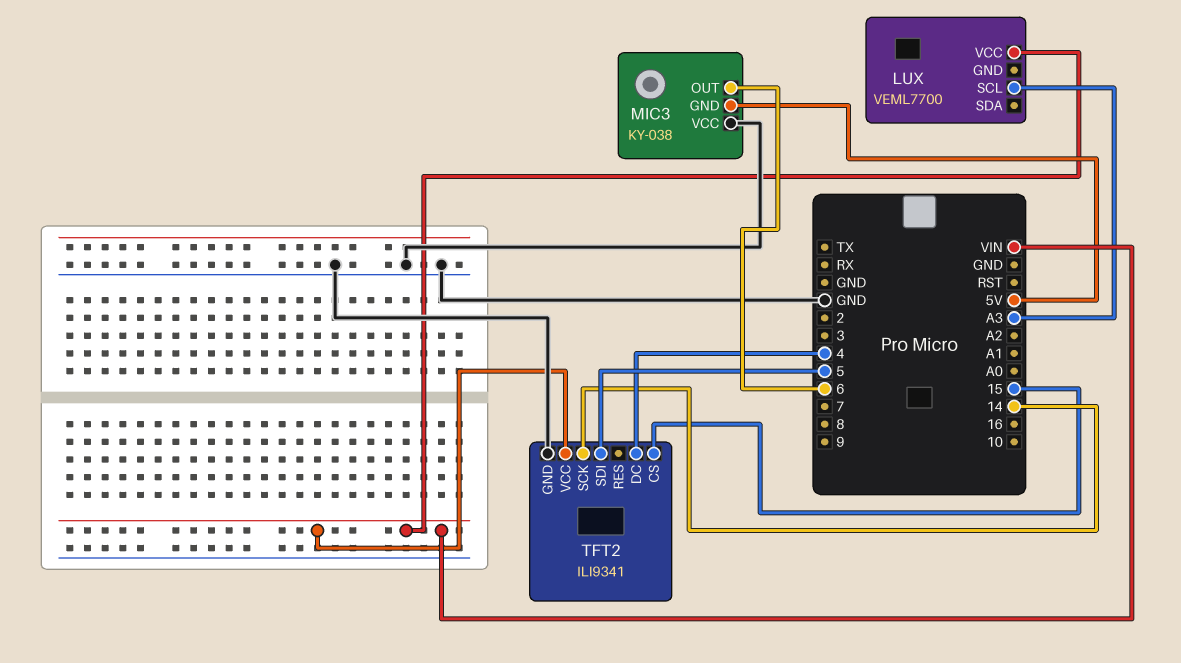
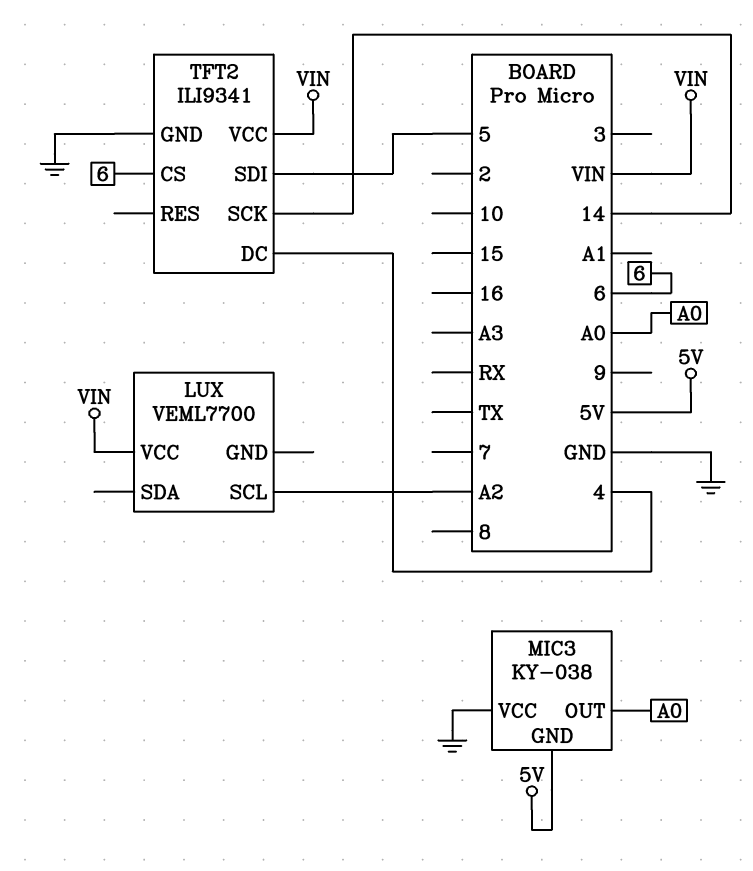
LUX pin SCL: A3 -> A2
MIC3 pin OUT: 6 -> A0
TFT2 pin CS: 15 -> 6

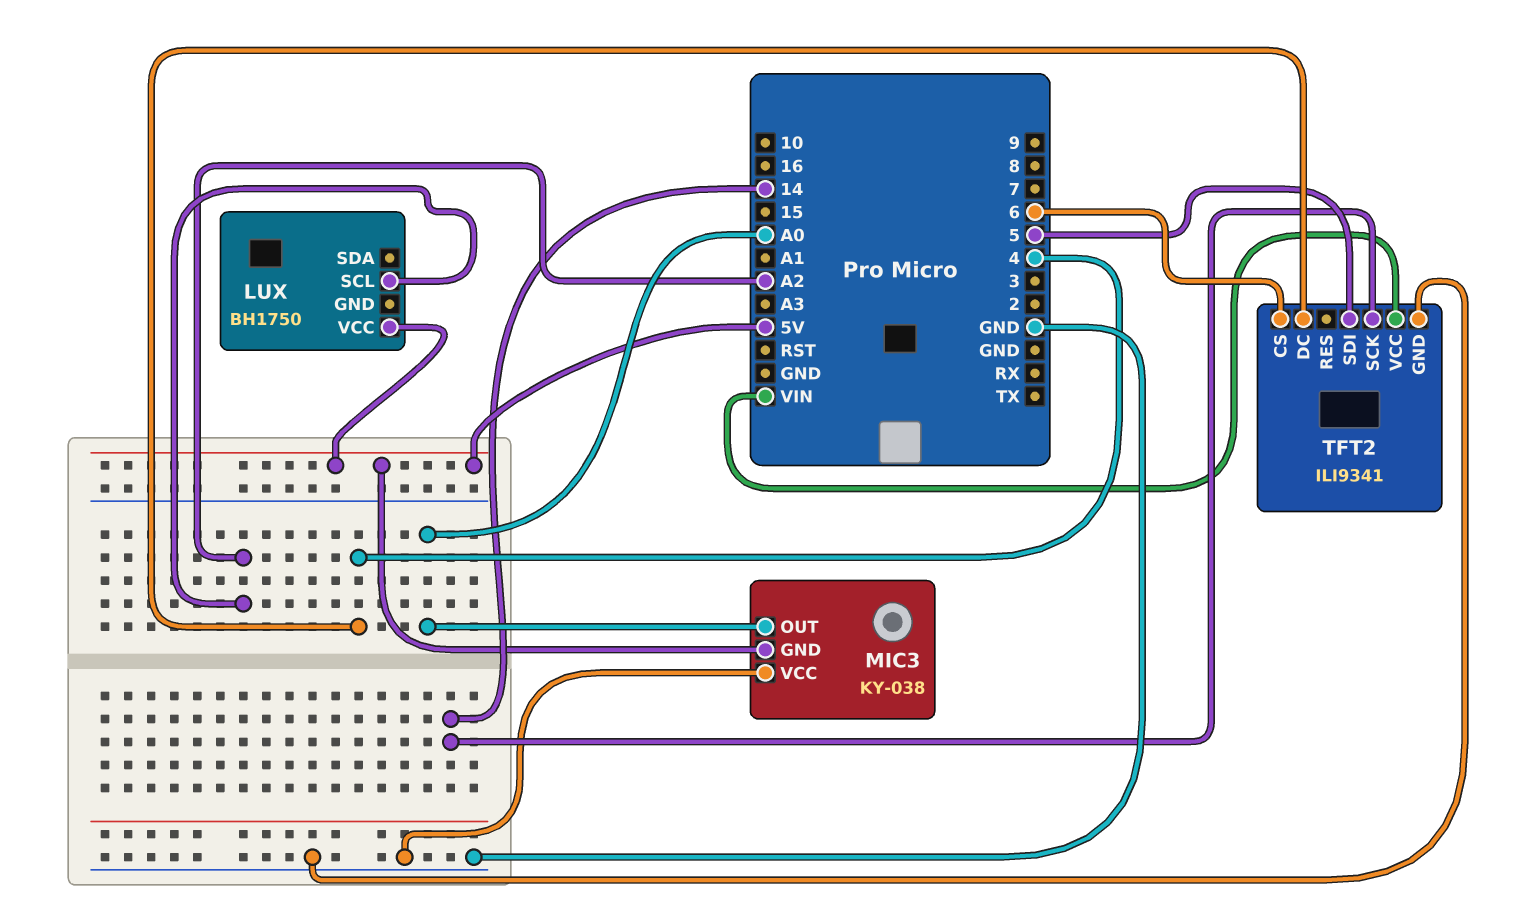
LUX: VEML7700 -> BH1750
LUX pin VCC: VIN -> 5V

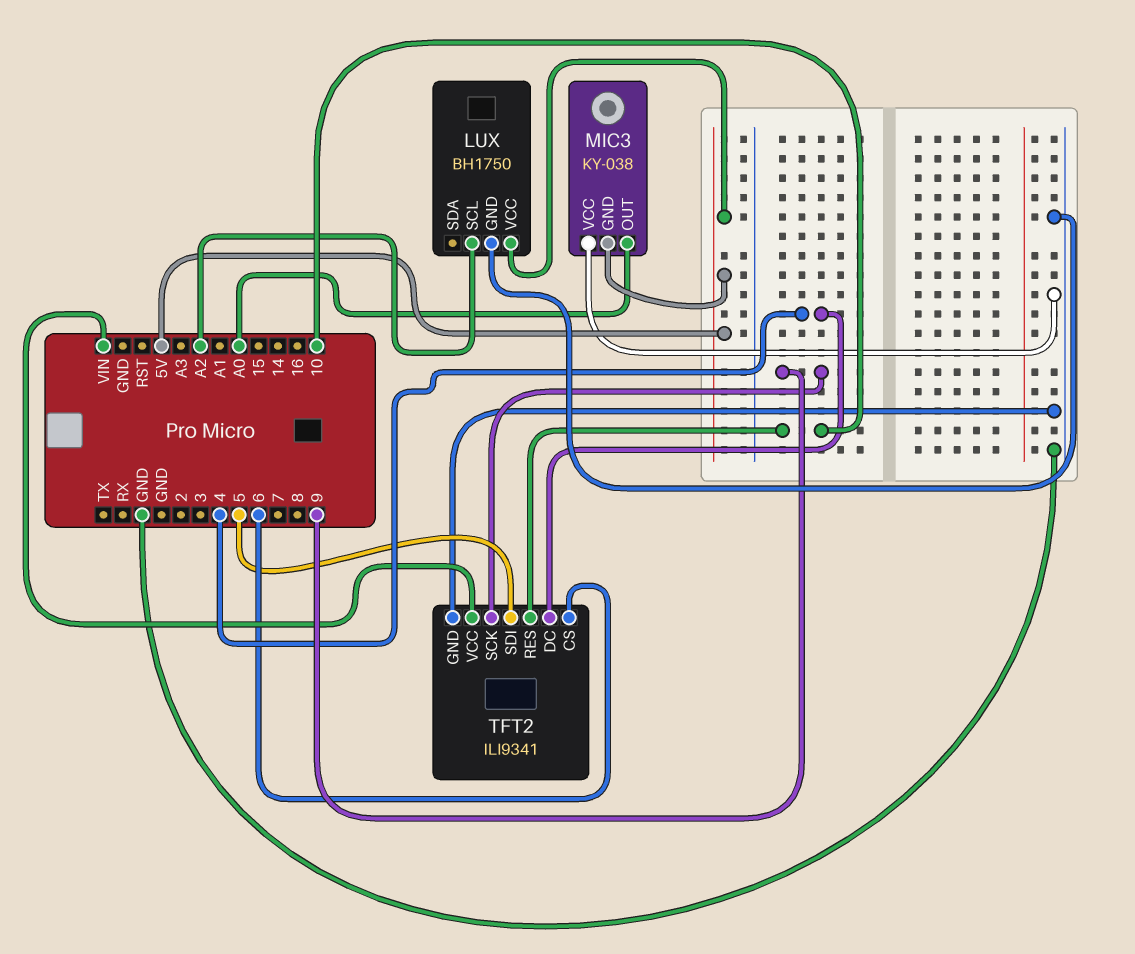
LUX pin GND: none -> GND
TFT2 pin RES: none -> 10
TFT2 pin SCK: 14 -> 9

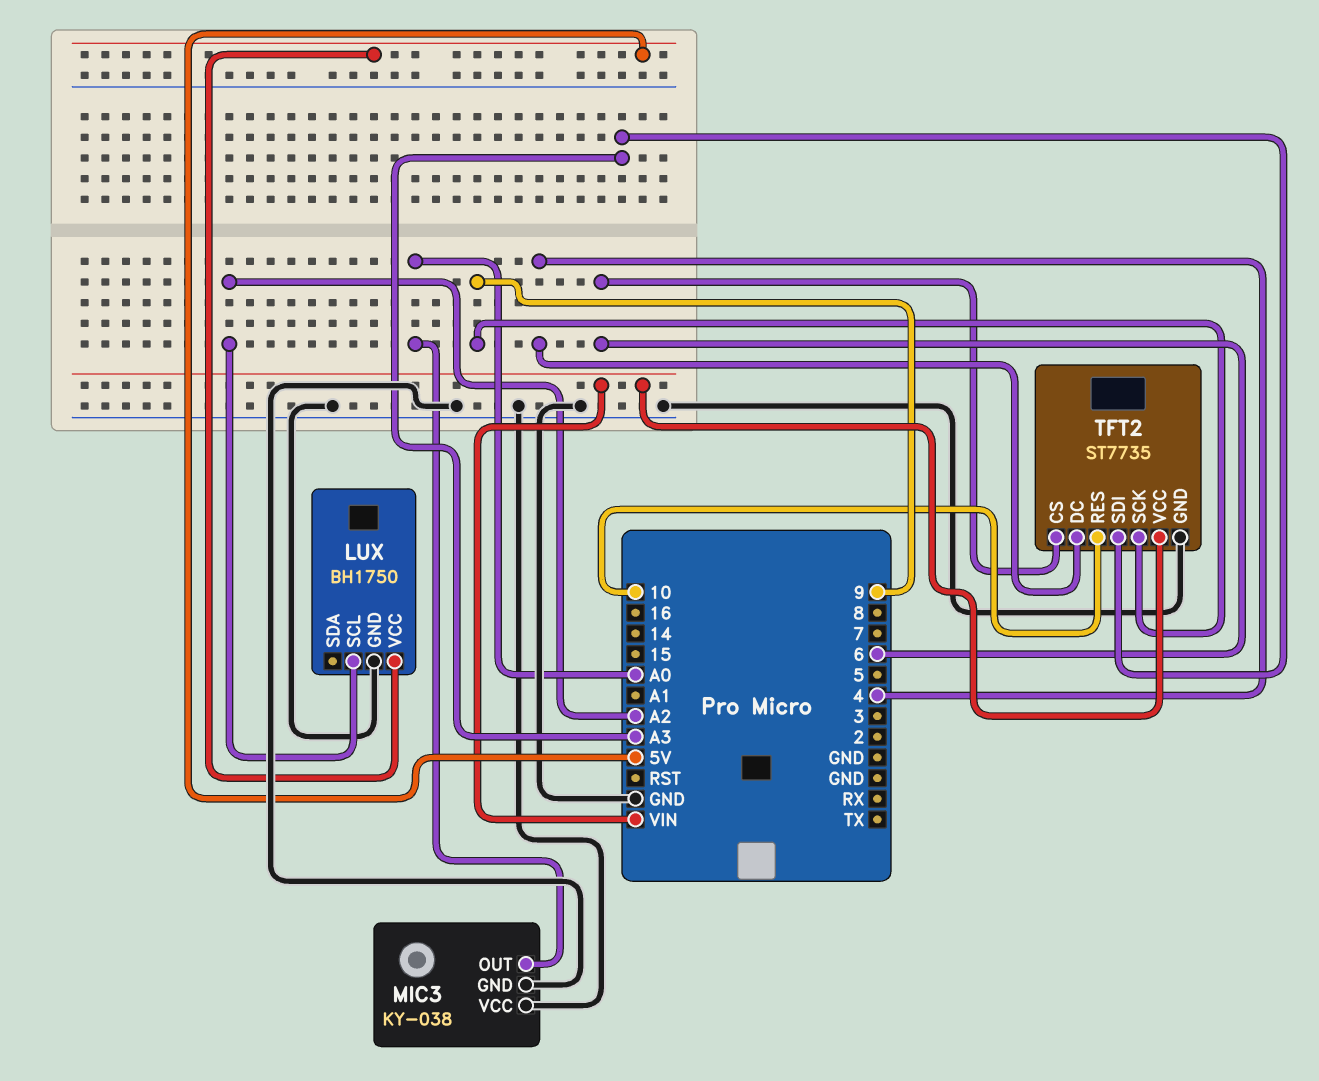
MIC3 pin GND: 5V -> GND
TFT2: ILI9341 -> ST7735
TFT2 pin SDI: 5 -> A3

